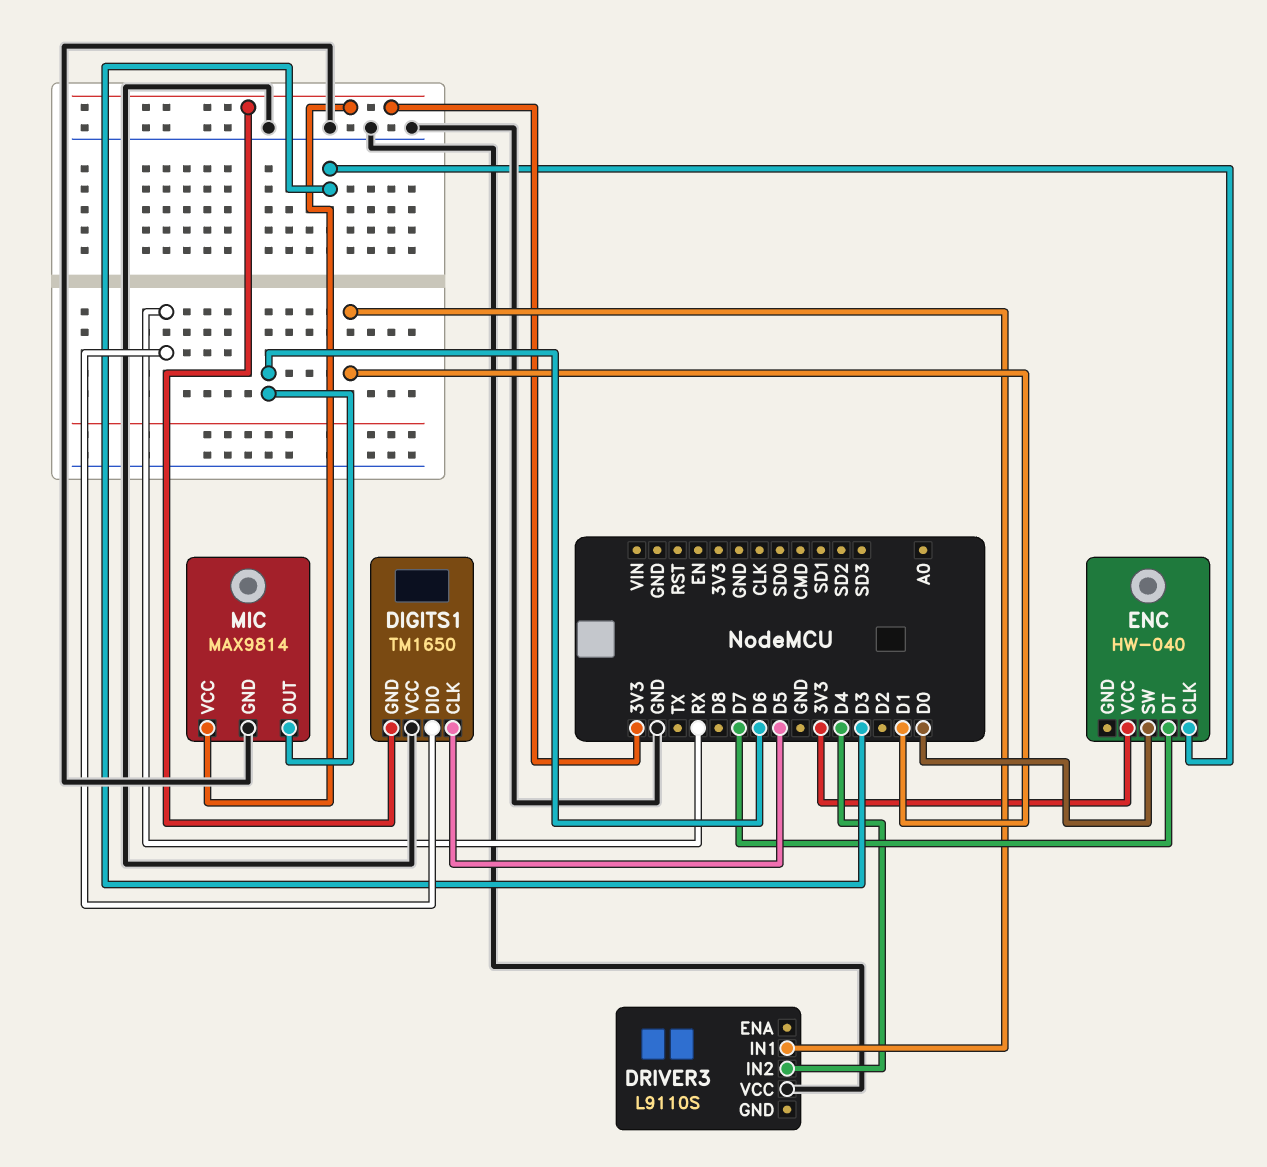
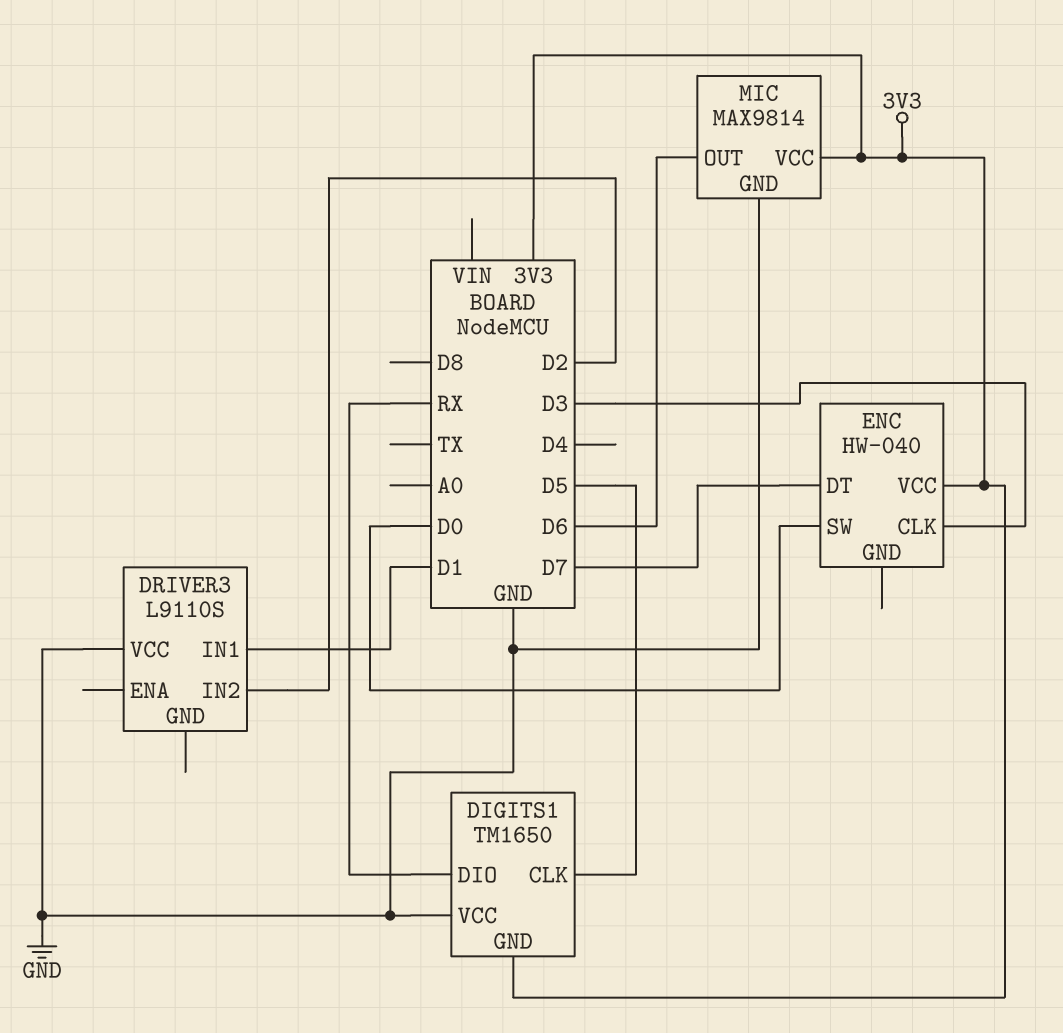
DRIVER3 pin IN2: D4 -> D2

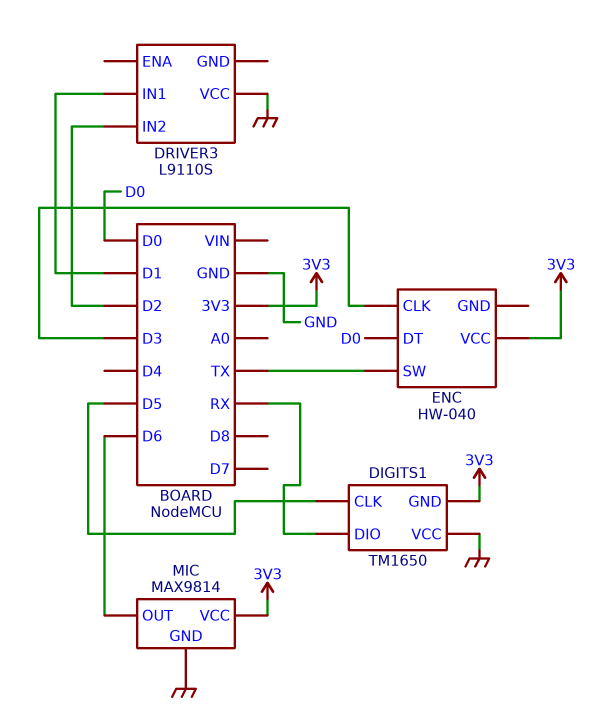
ENC pin DT: D7 -> D0
ENC pin SW: D0 -> TX

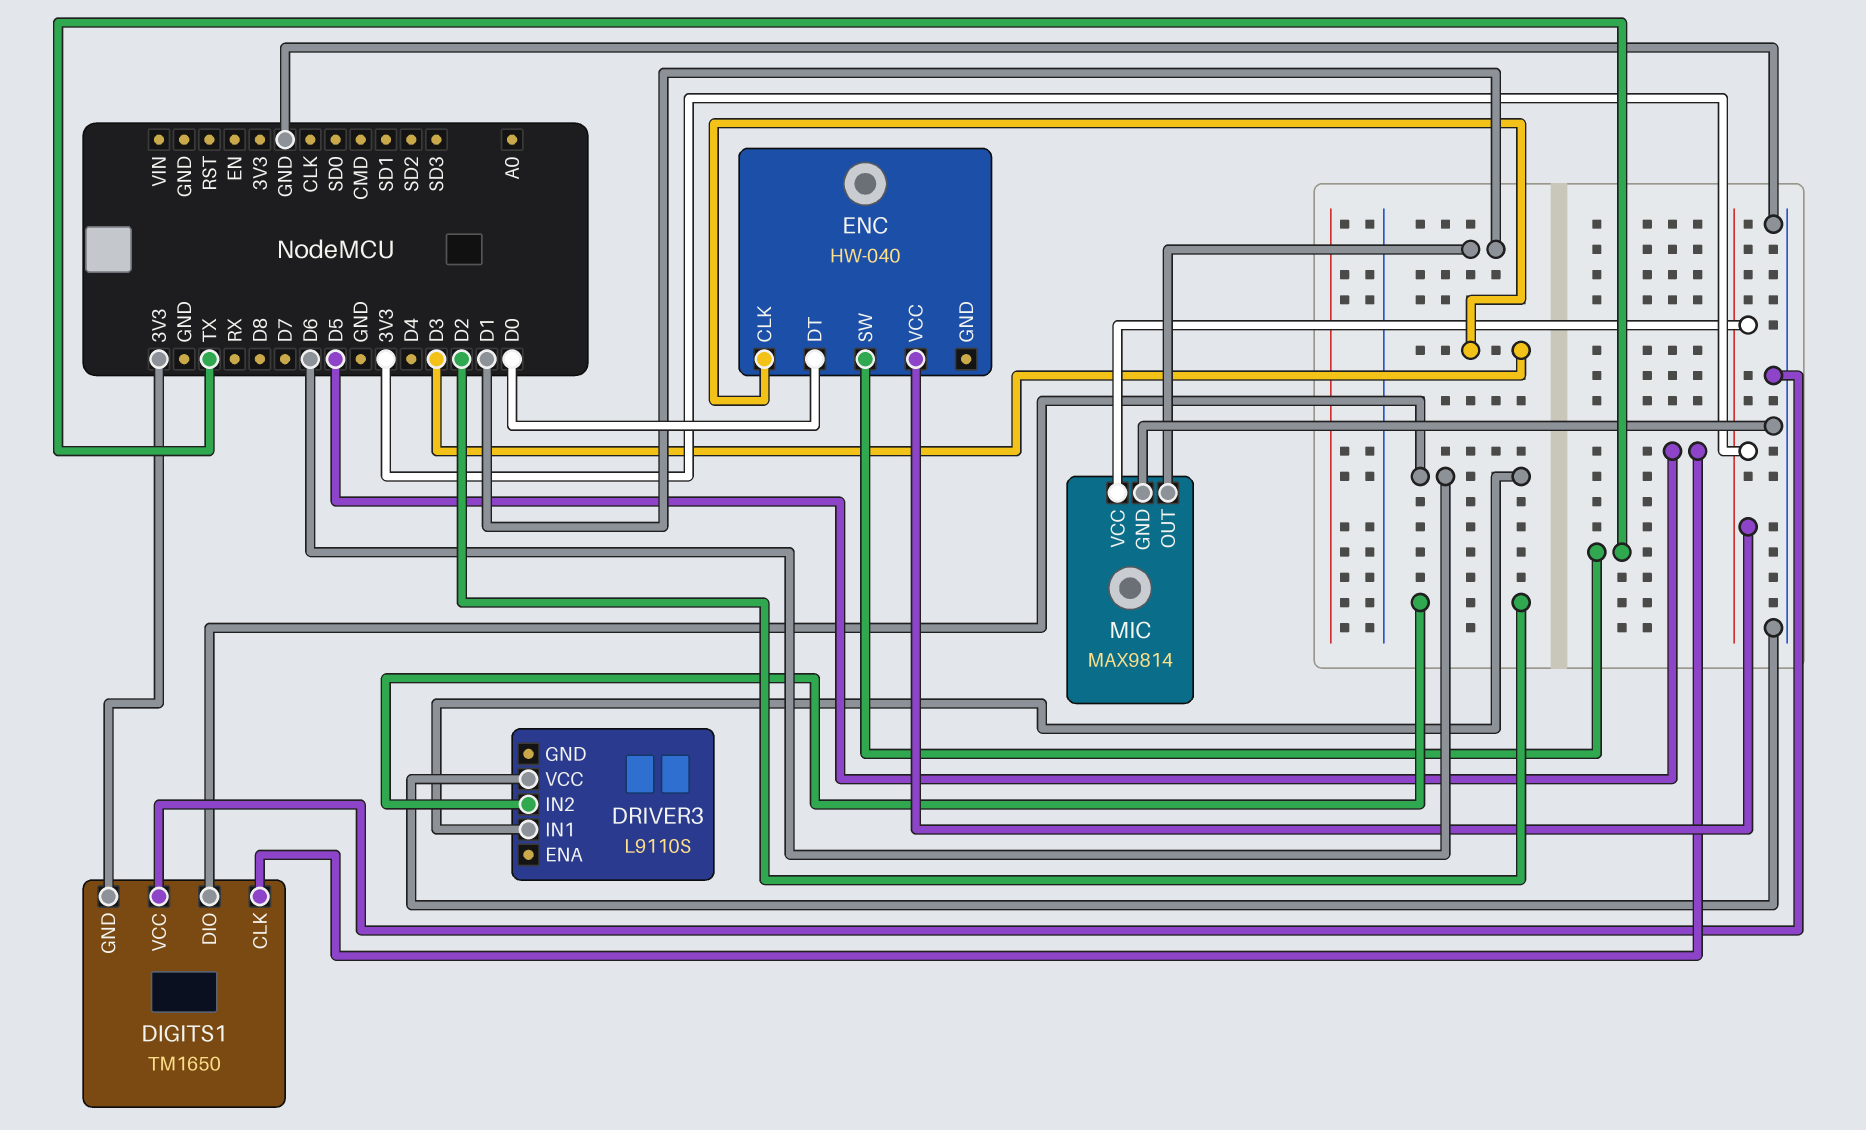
DIGITS1 pin DIO: RX -> D6
DRIVER3 pin IN1: D1 -> D6
MIC pin OUT: D6 -> D1

